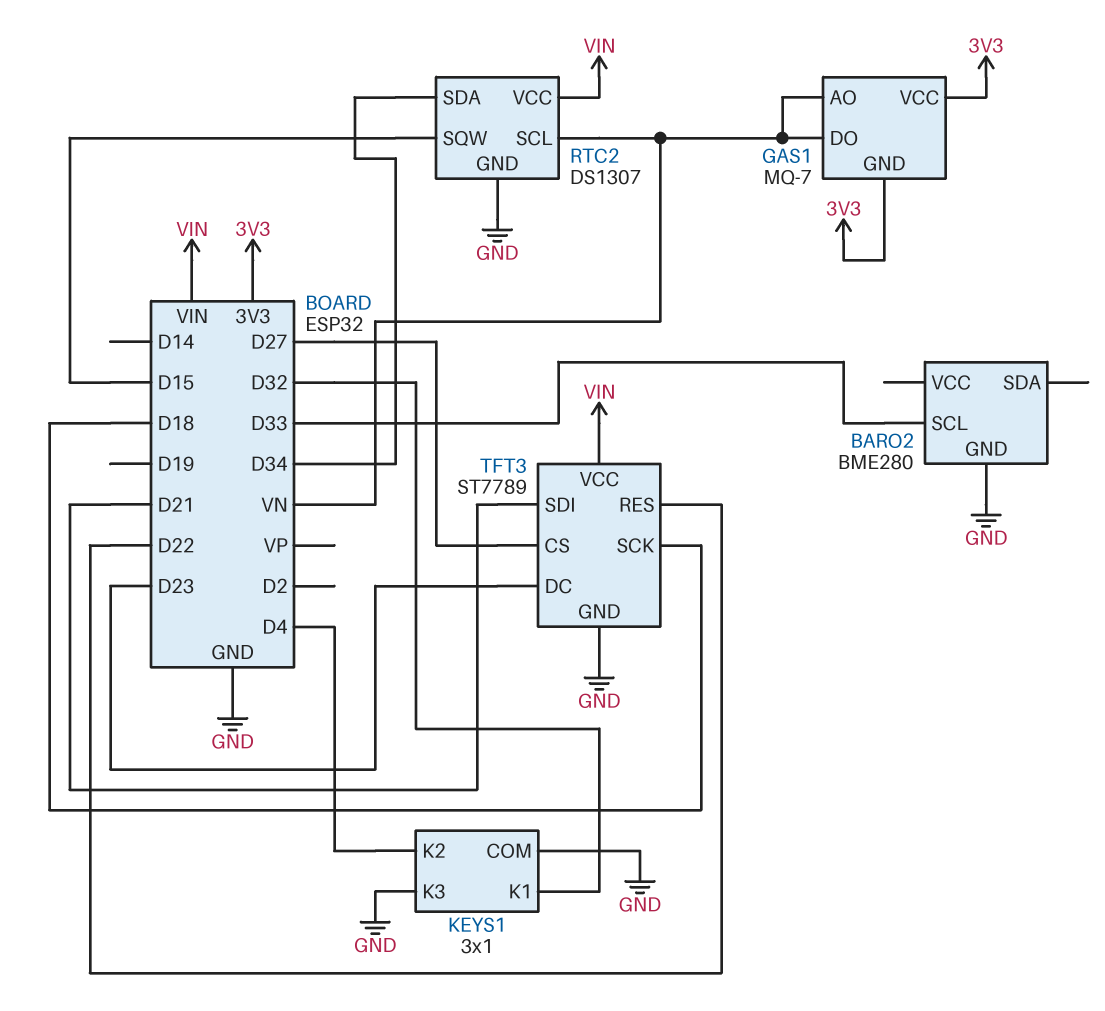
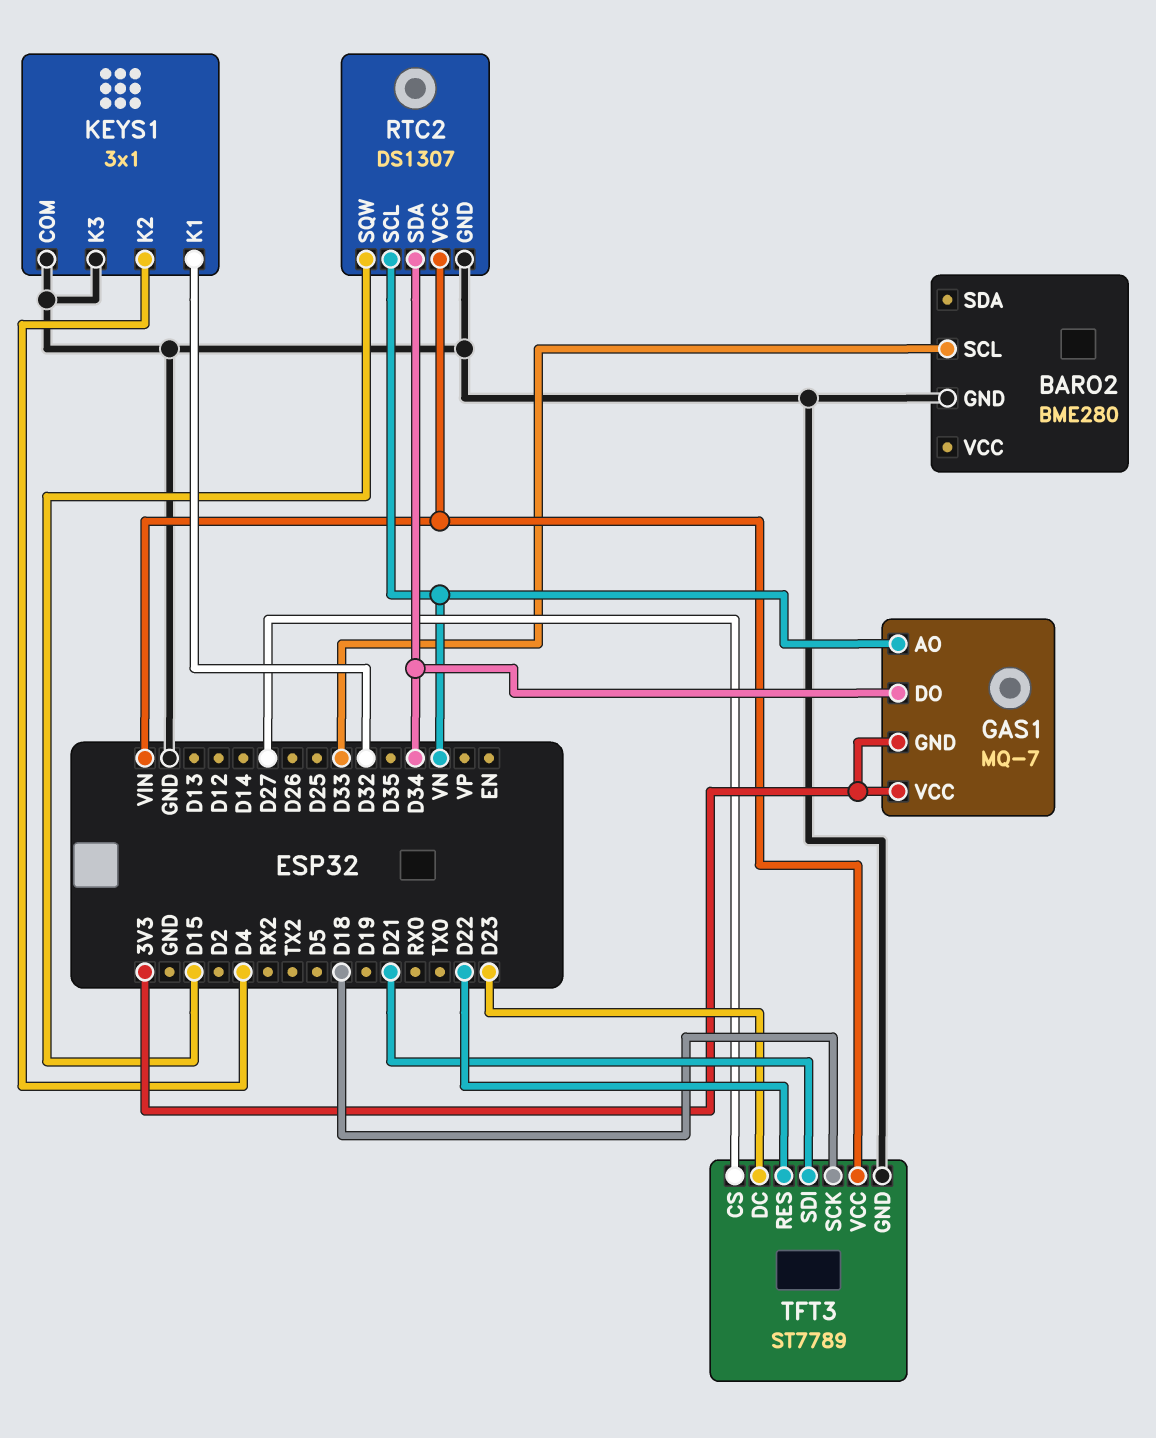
GAS1 pin DO: VN -> D34

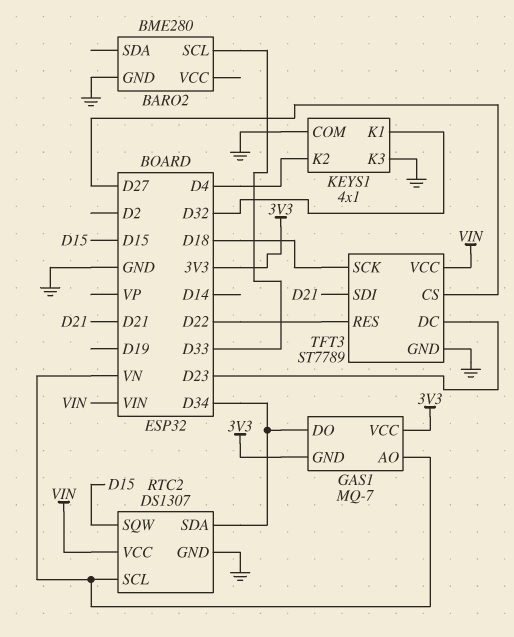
KEYS1: 3x1 -> 4x1

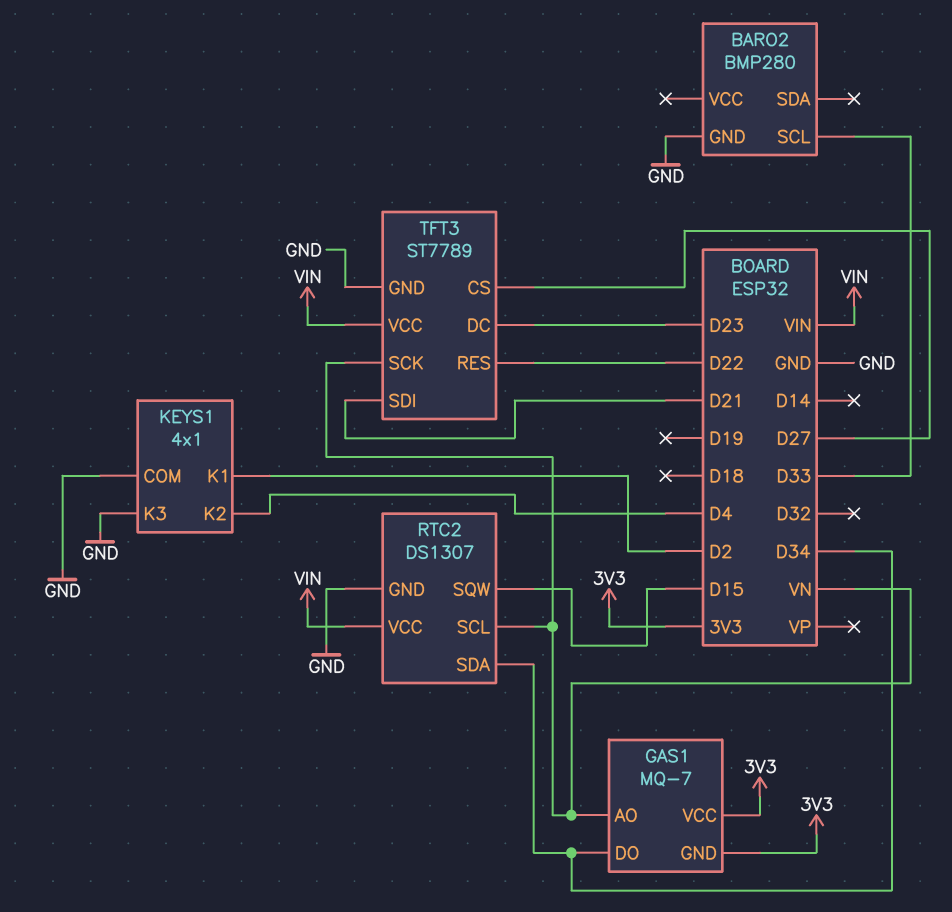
BARO2: BME280 -> BMP280
KEYS1 pin K1: D32 -> D2
TFT3 pin SCK: D18 -> VN

